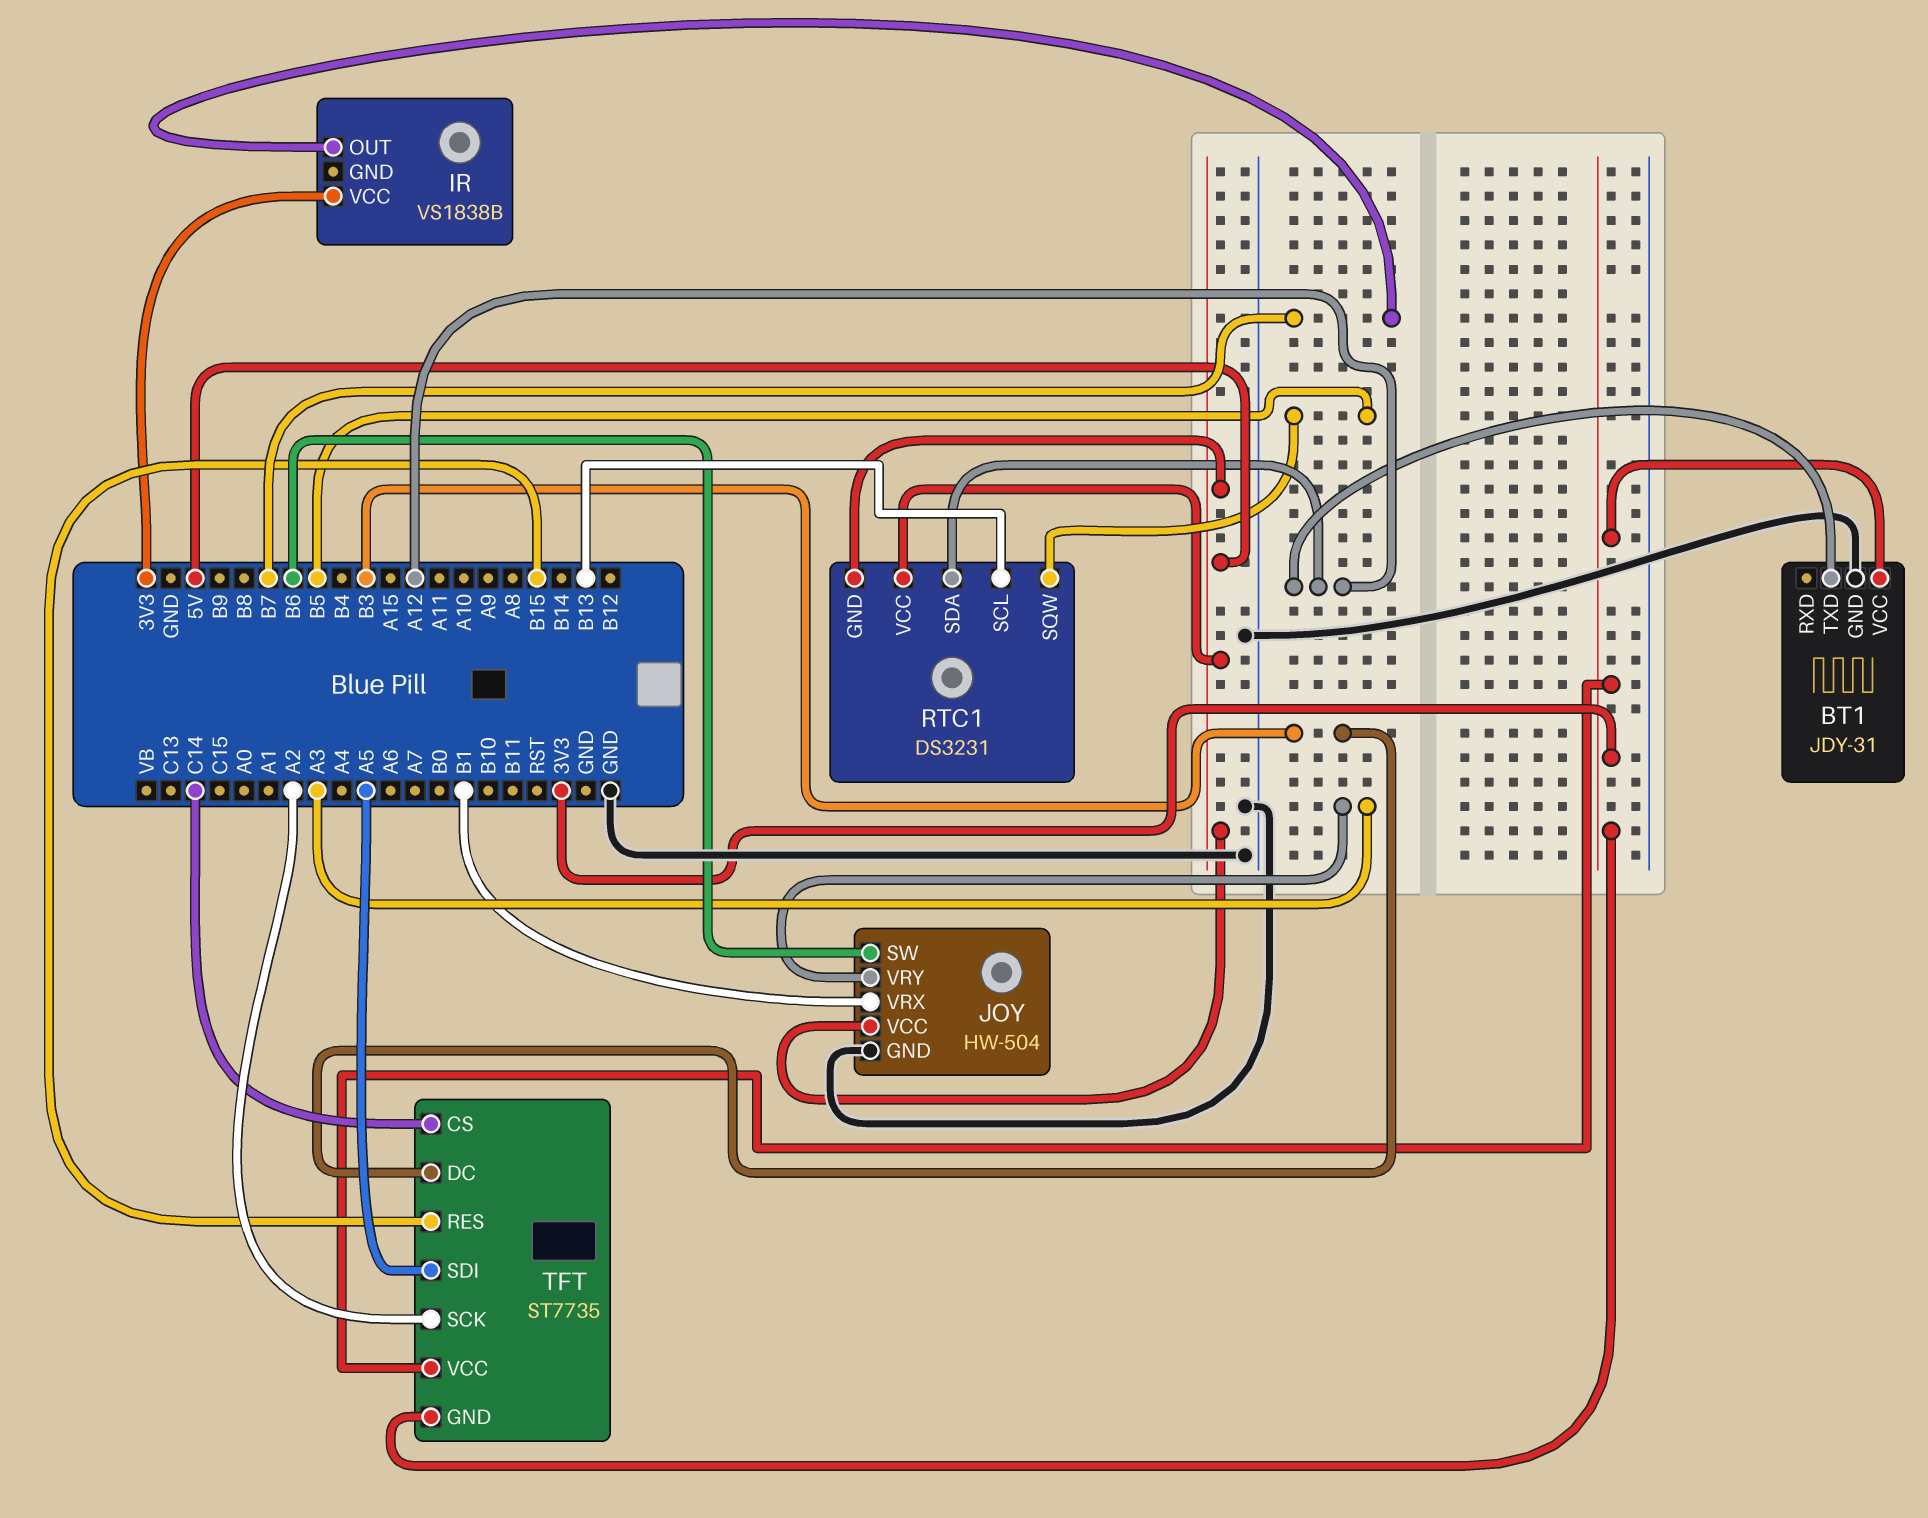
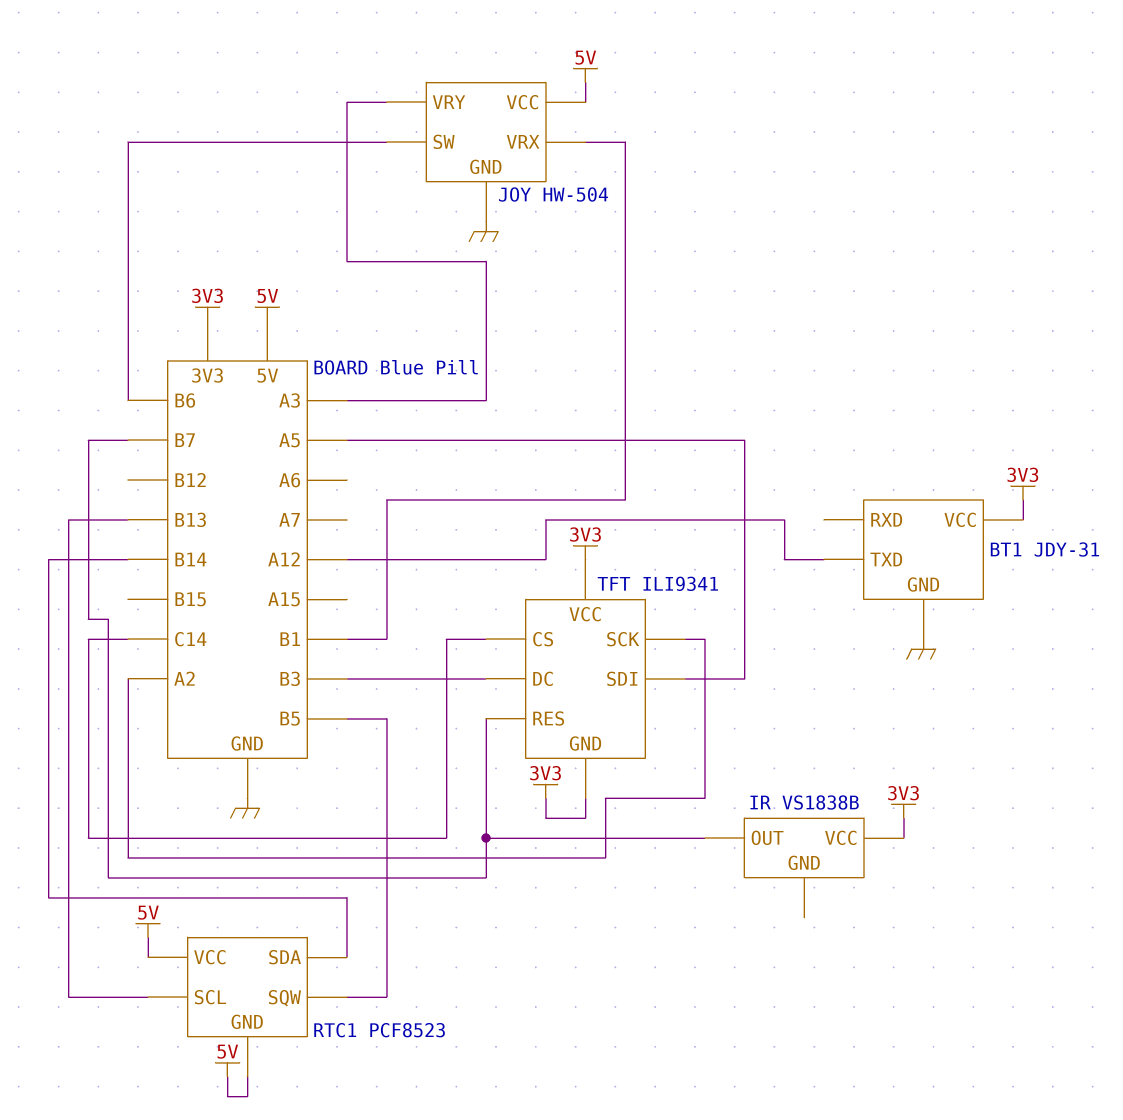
RTC1: DS3231 -> PCF8523
RTC1 pin SDA: A12 -> B14
TFT: ST7735 -> ILI9341
TFT pin RES: B15 -> B7

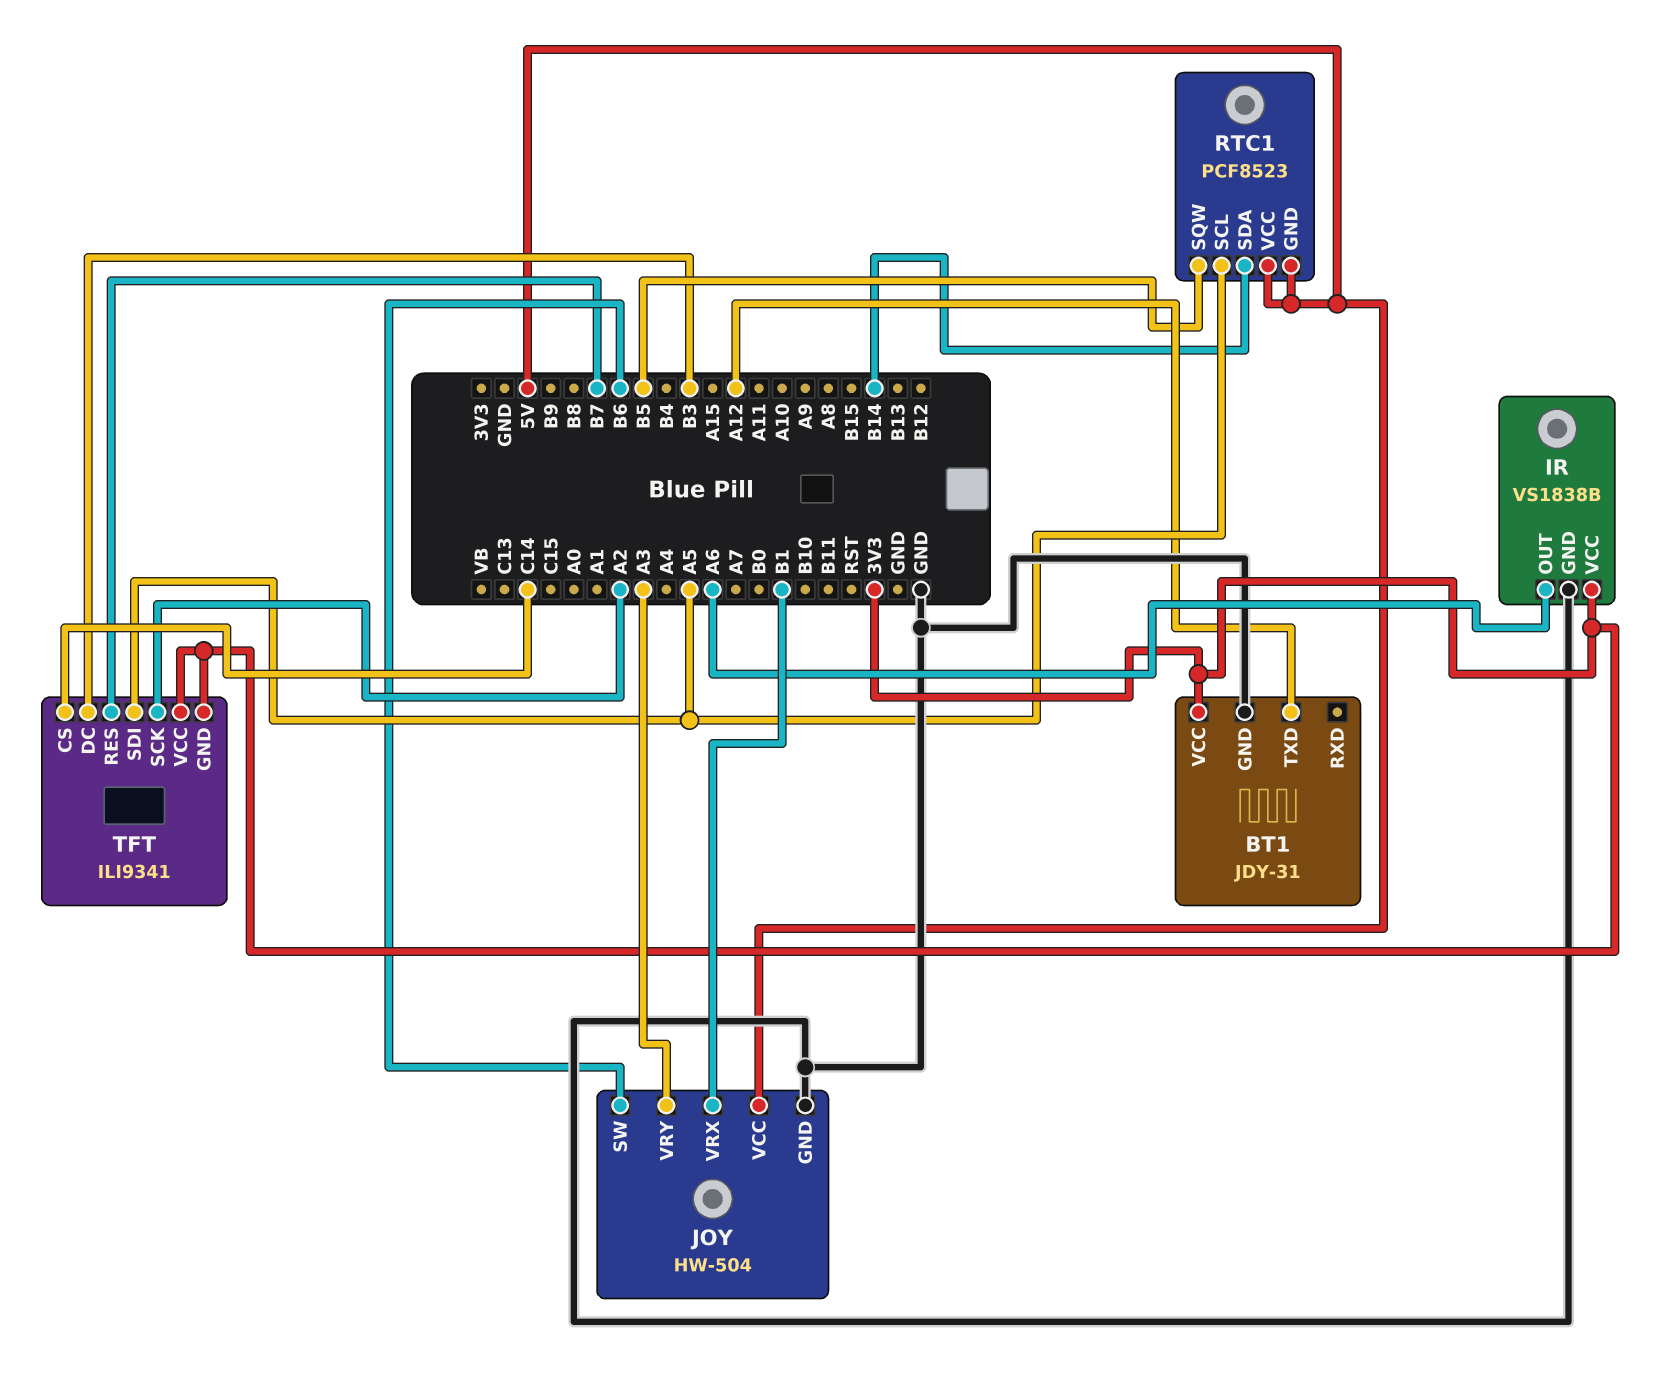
IR pin GND: none -> GND
IR pin OUT: B7 -> A6
RTC1 pin SCL: B13 -> A5

